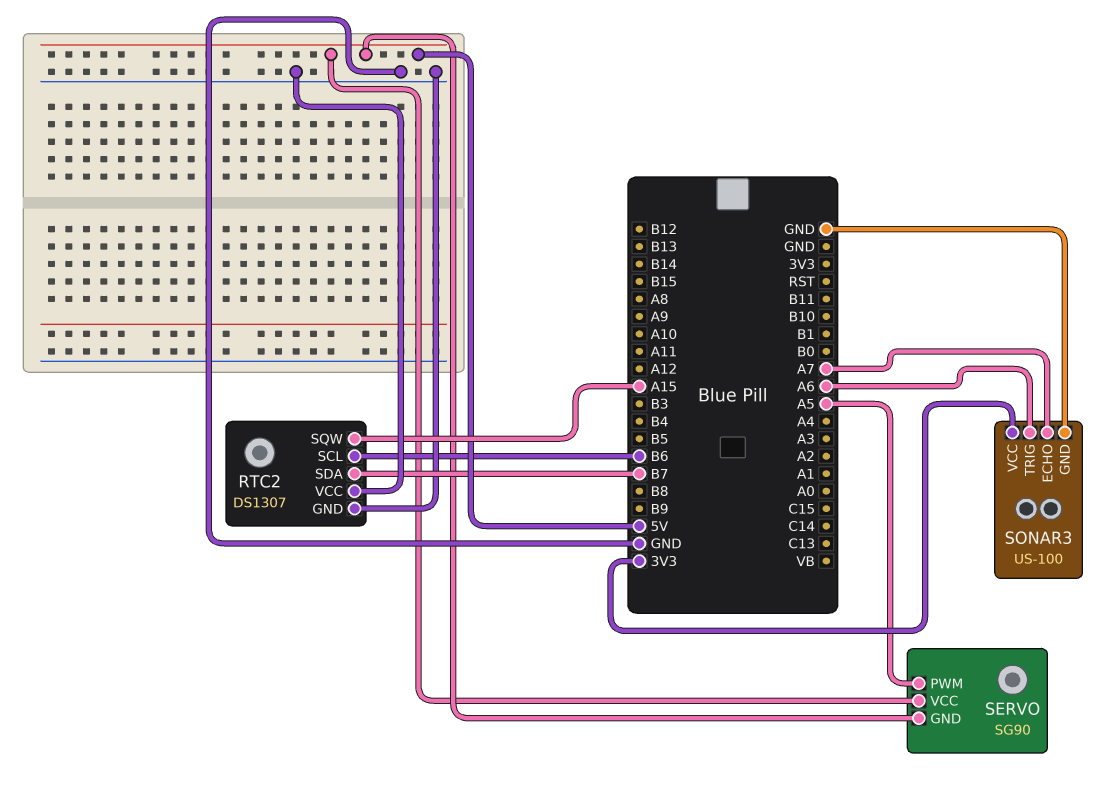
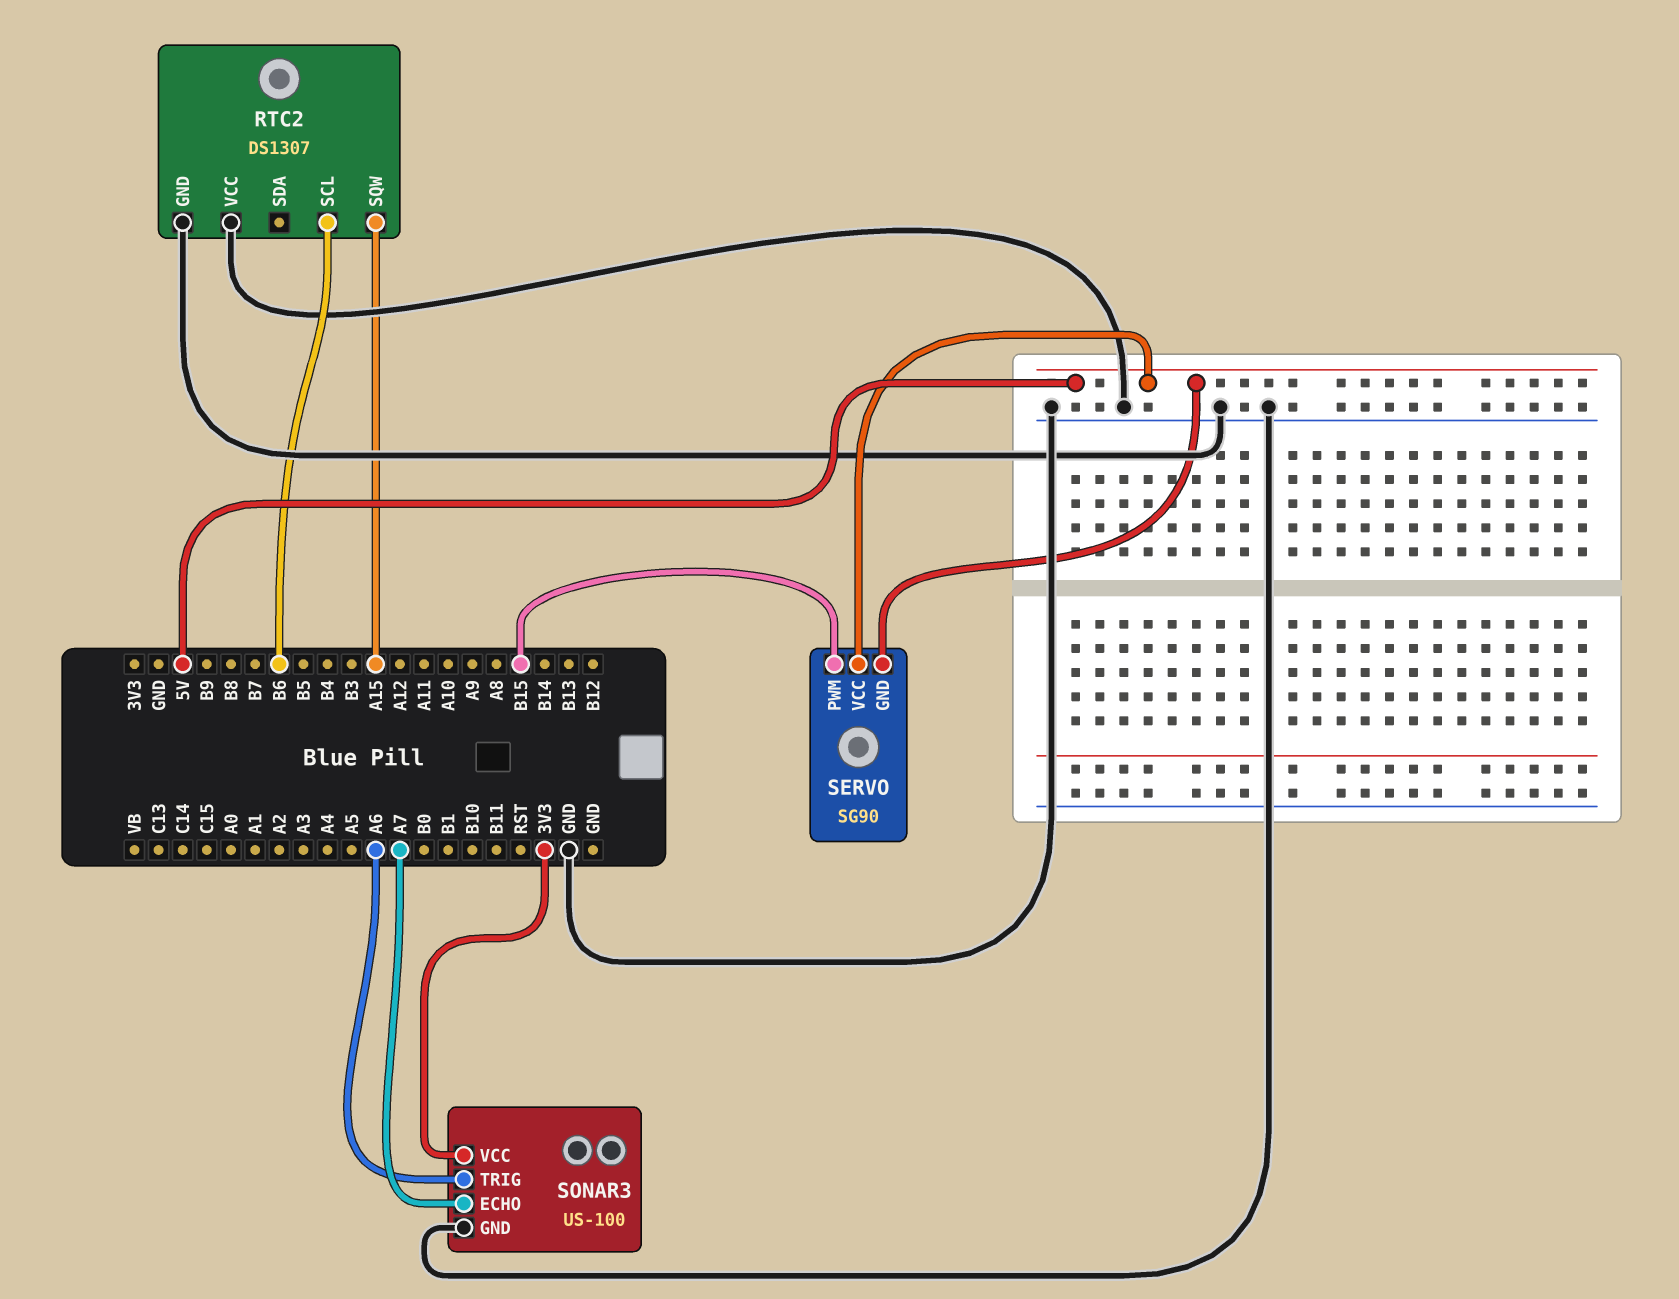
RTC2 pin SDA: B7 -> none
SERVO pin PWM: A5 -> B15

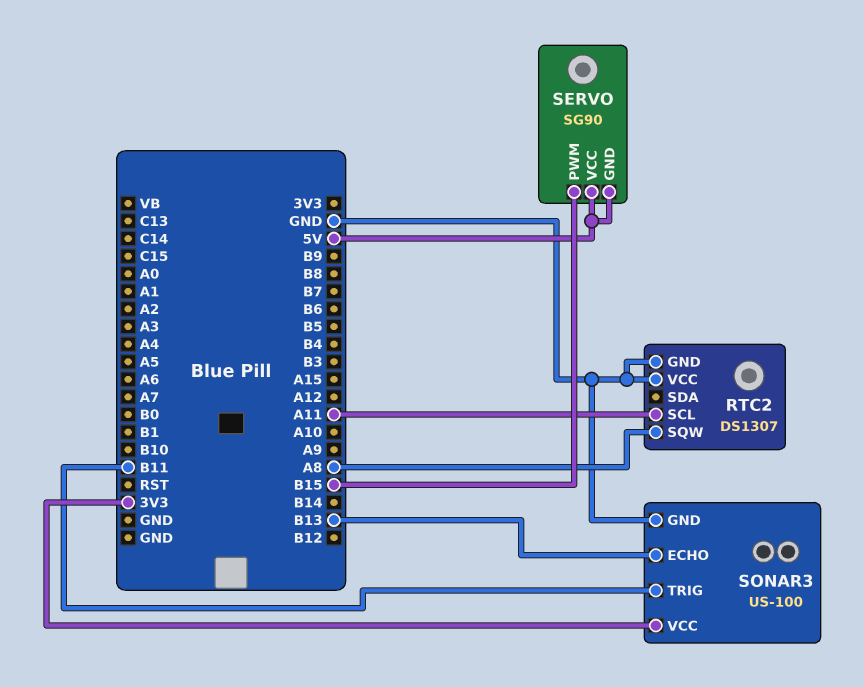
RTC2 pin SCL: B6 -> A11
RTC2 pin SQW: A15 -> A8
SONAR3 pin ECHO: A7 -> B13
SONAR3 pin TRIG: A6 -> B11

